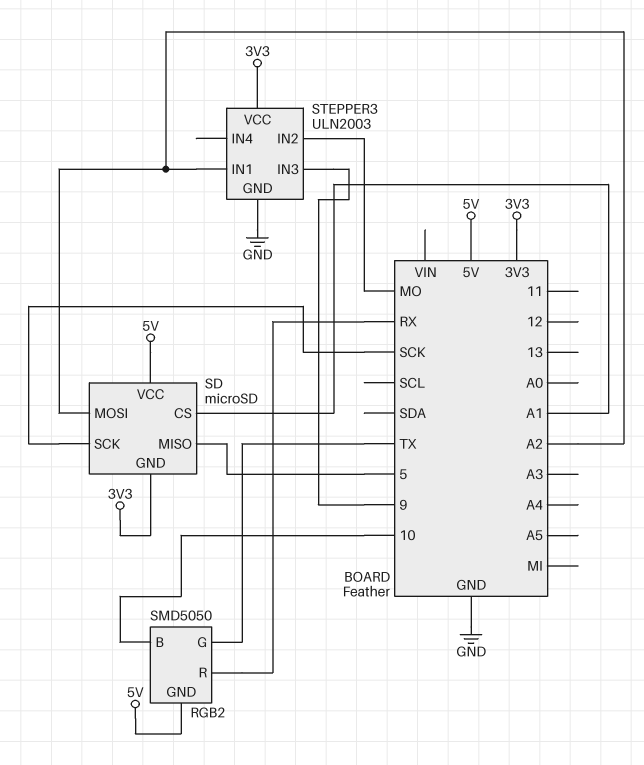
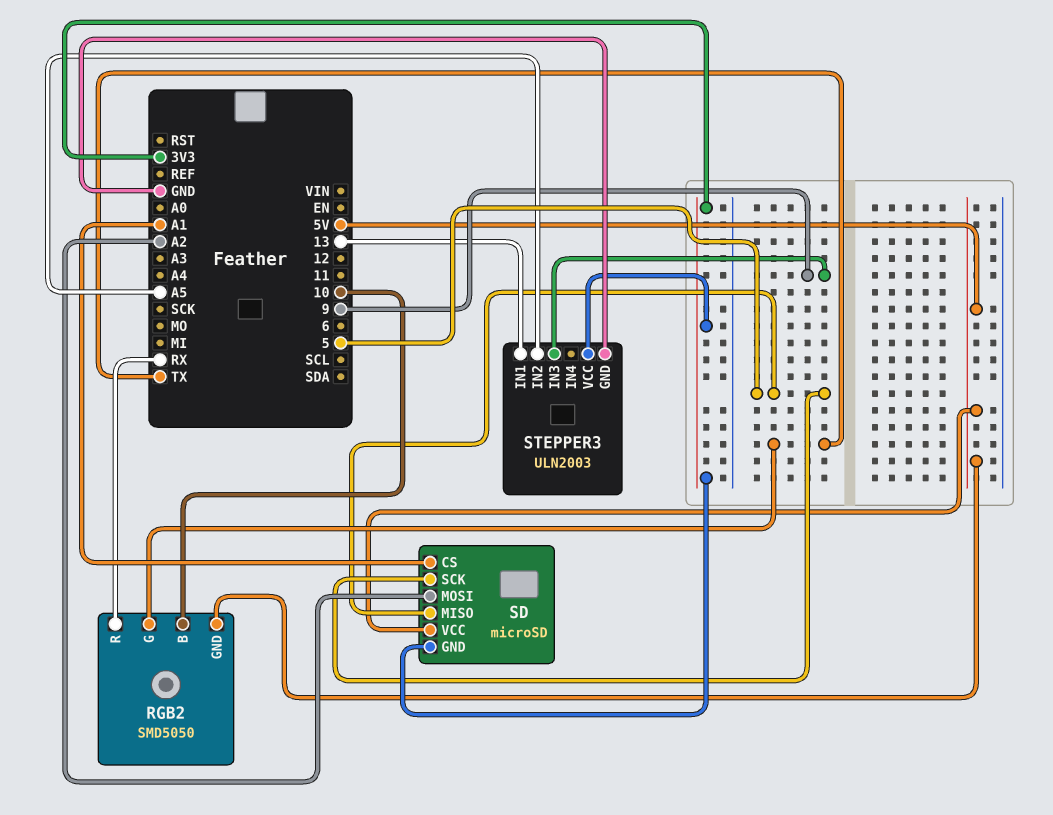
SD pin SCK: SCK -> 5
STEPPER3 pin IN1: A2 -> 13
STEPPER3 pin IN2: MO -> A5

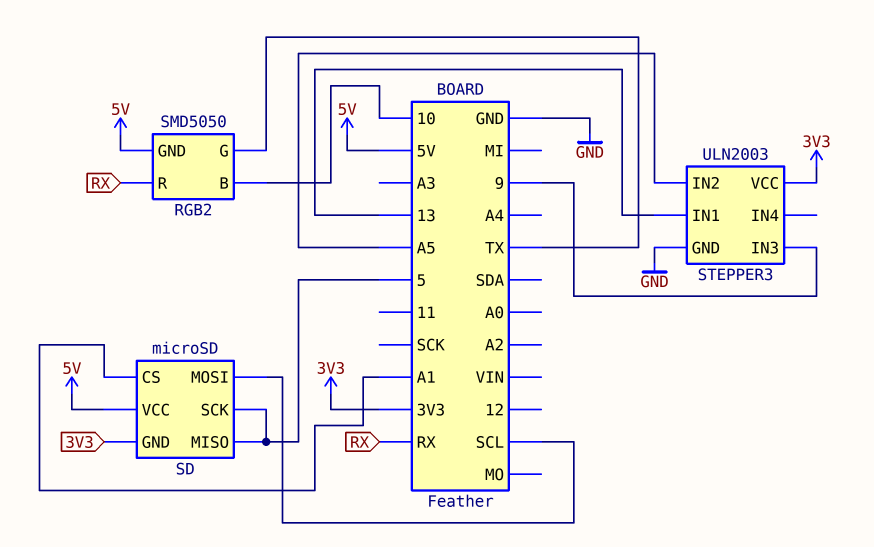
SD pin MOSI: A2 -> SCL

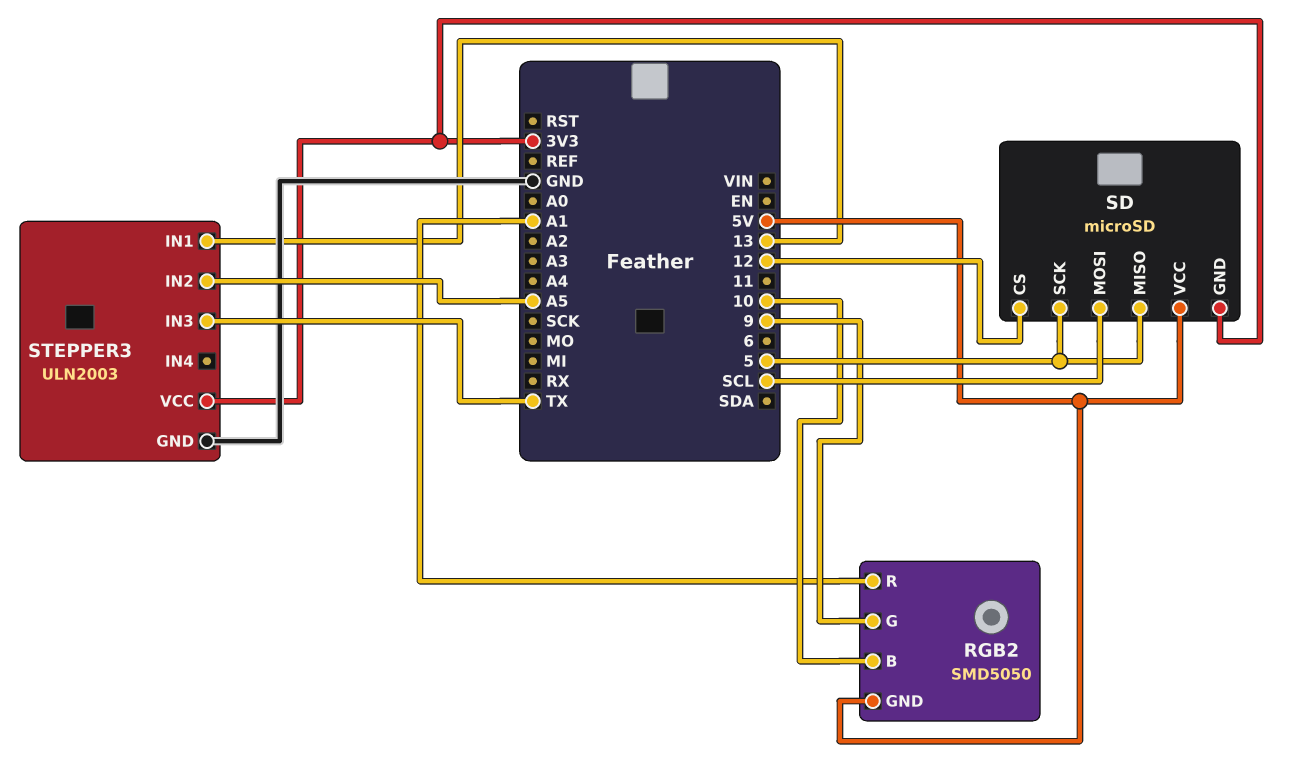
RGB2 pin G: TX -> 9
RGB2 pin R: RX -> A1
SD pin CS: A1 -> 12
STEPPER3 pin IN3: 9 -> TX

